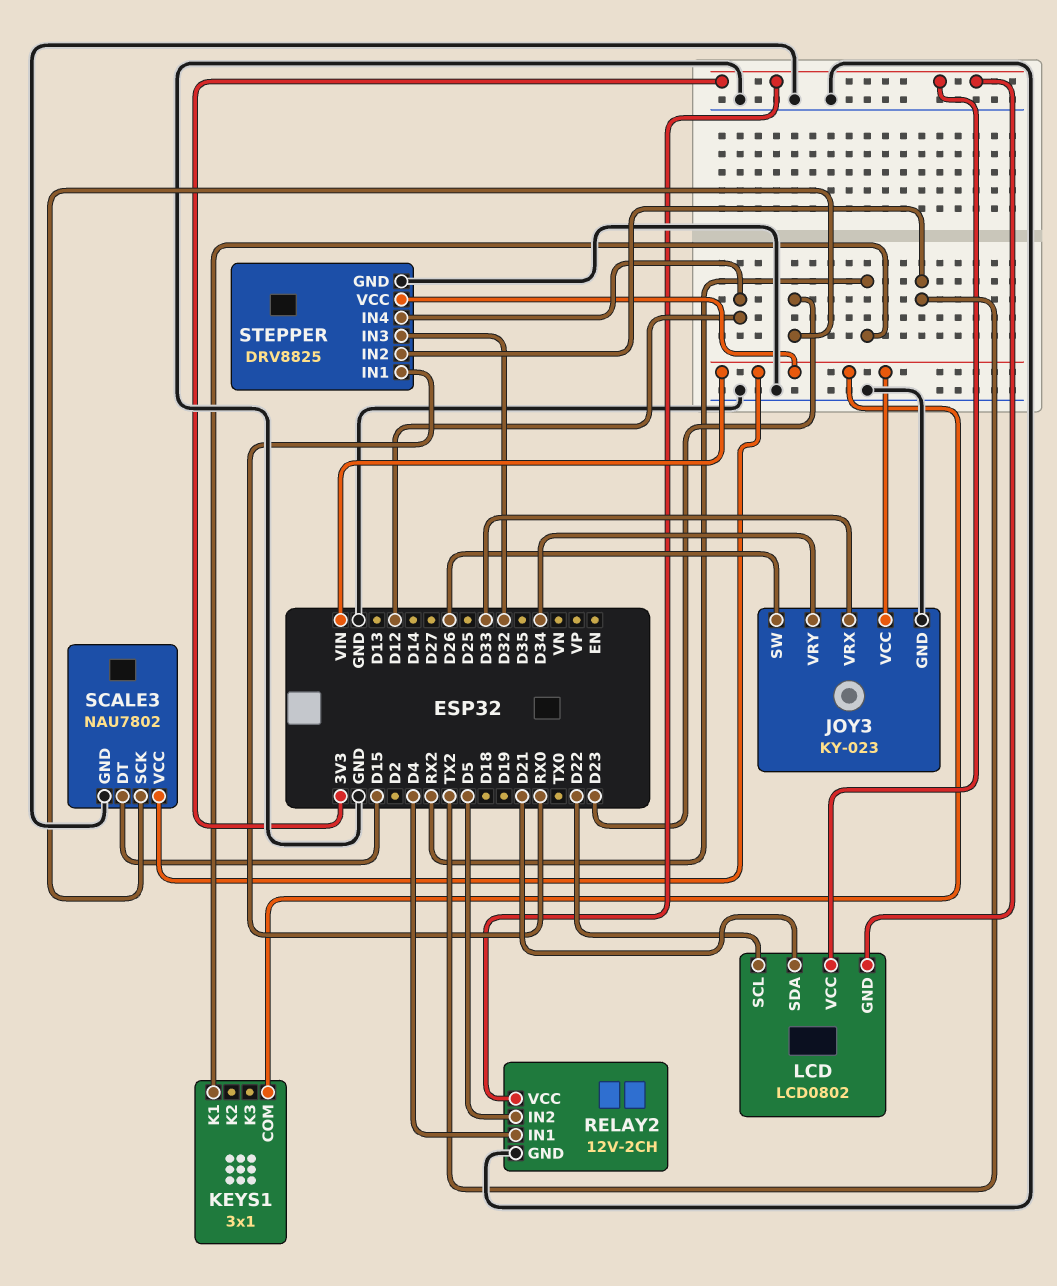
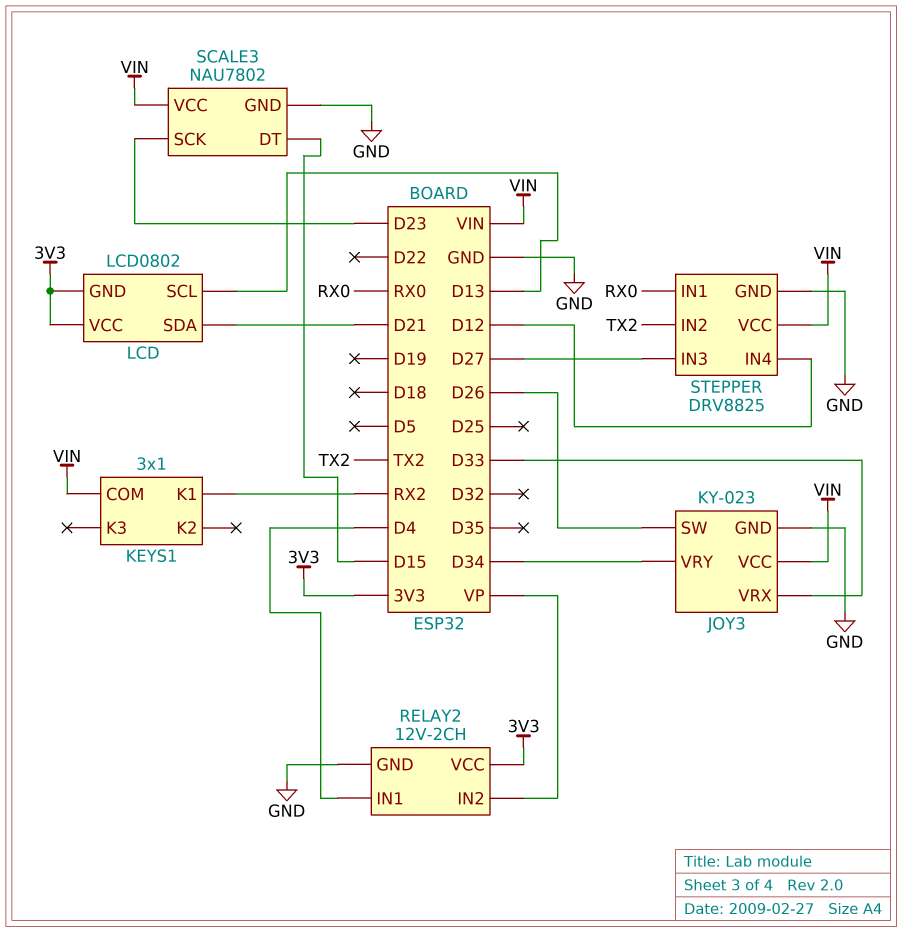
LCD pin SCL: D22 -> D13
RELAY2 pin IN2: D5 -> VP
STEPPER pin IN3: D32 -> D27

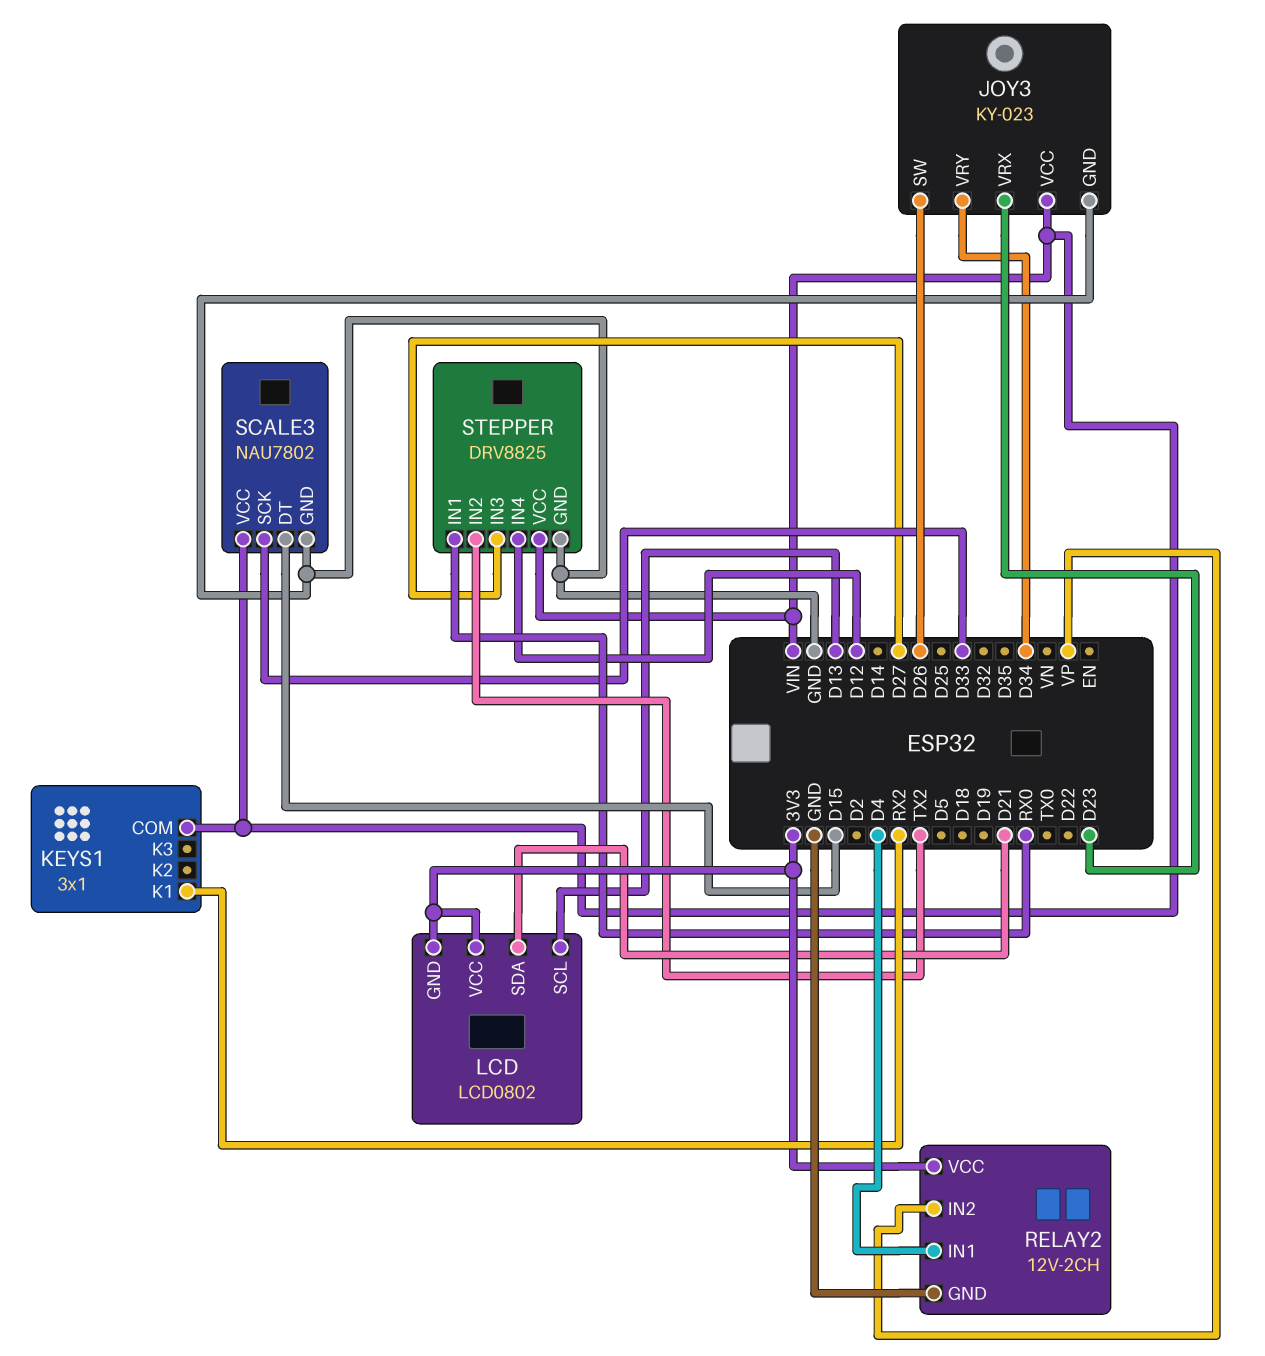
JOY3 pin VRX: D33 -> D23
SCALE3 pin SCK: D23 -> D33

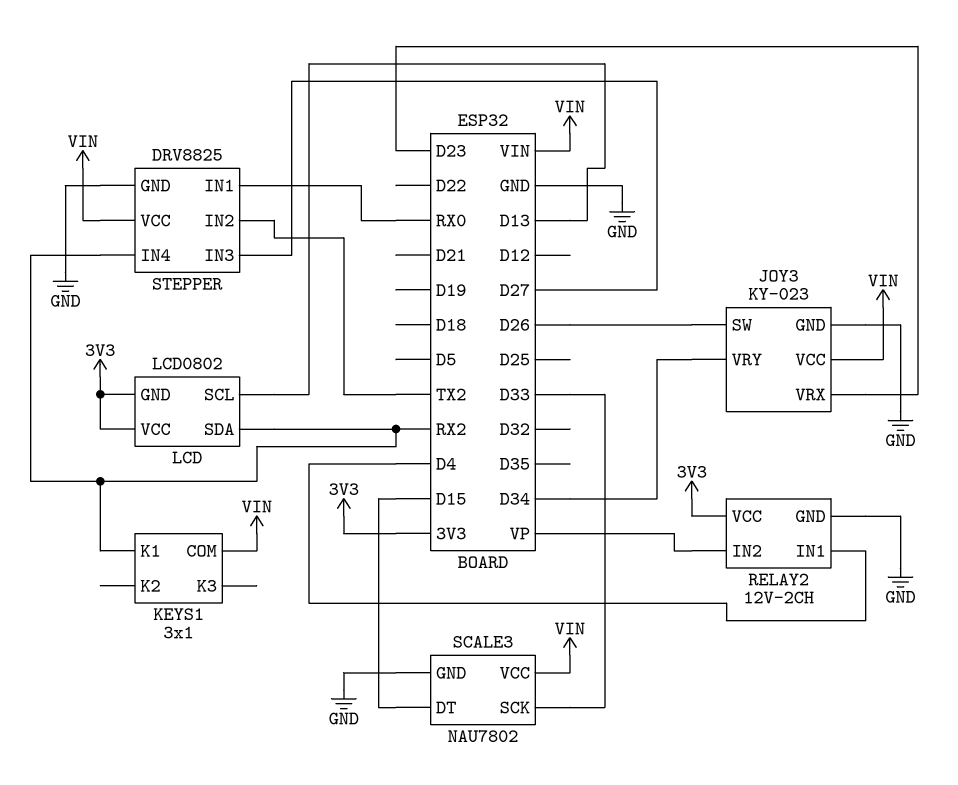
LCD pin SDA: D21 -> RX2
STEPPER pin IN4: D12 -> RX2

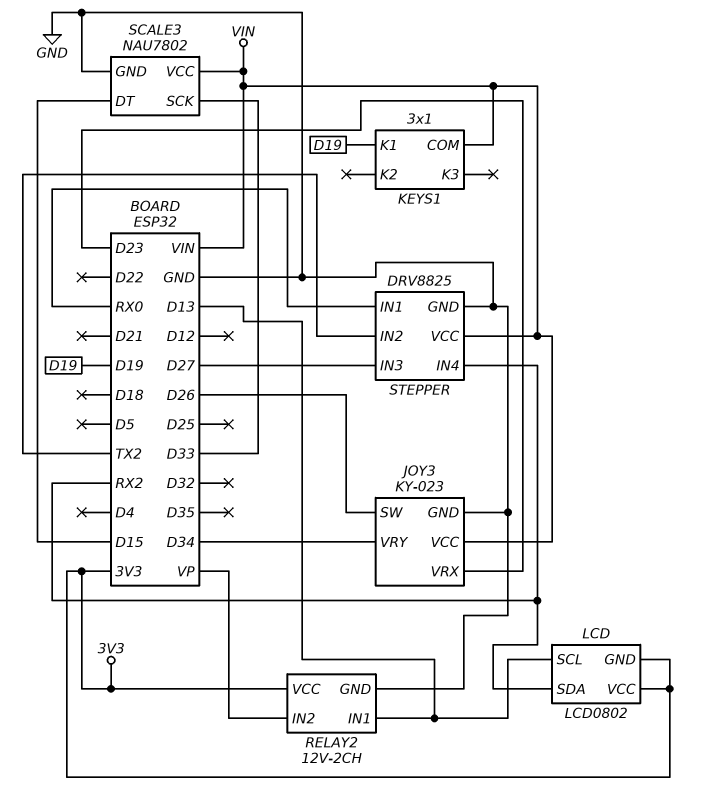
KEYS1 pin K1: RX2 -> D19
RELAY2 pin IN1: D4 -> D13

